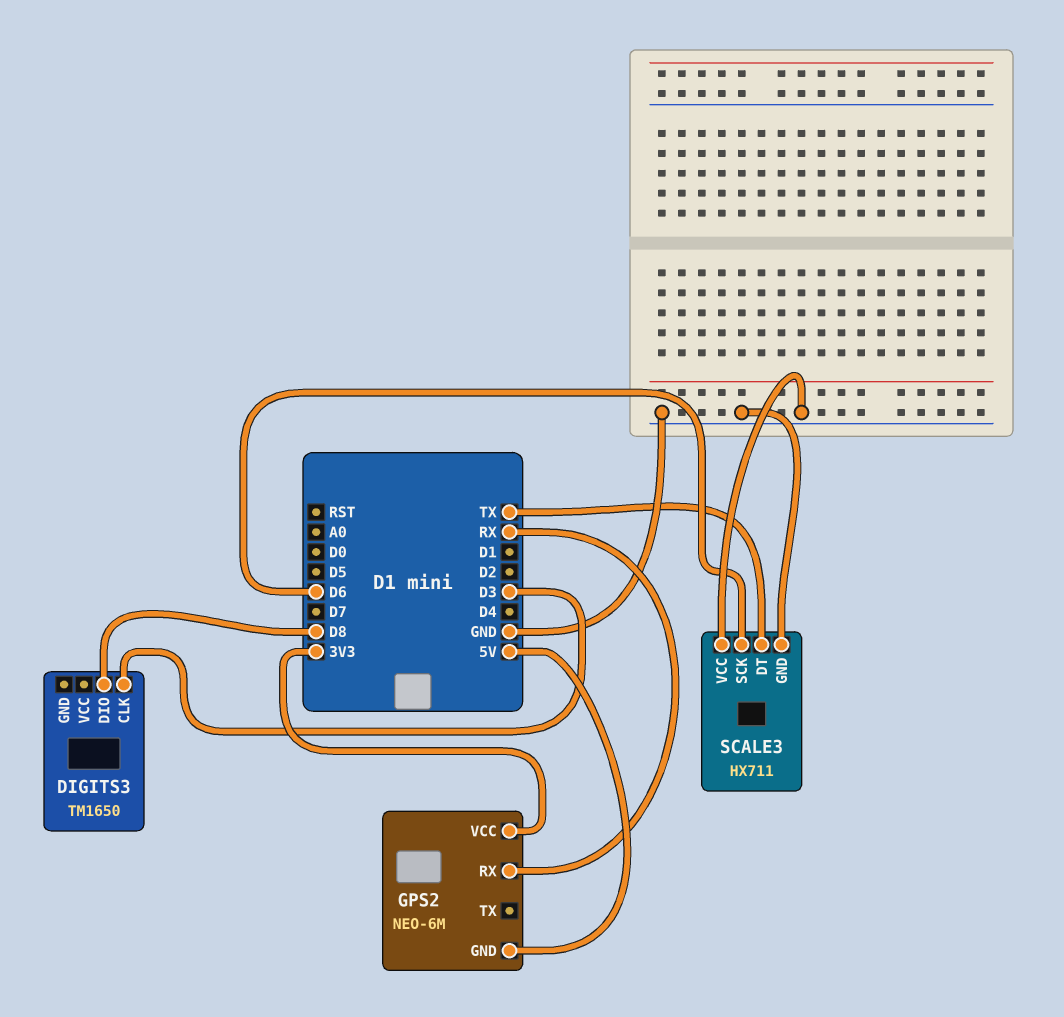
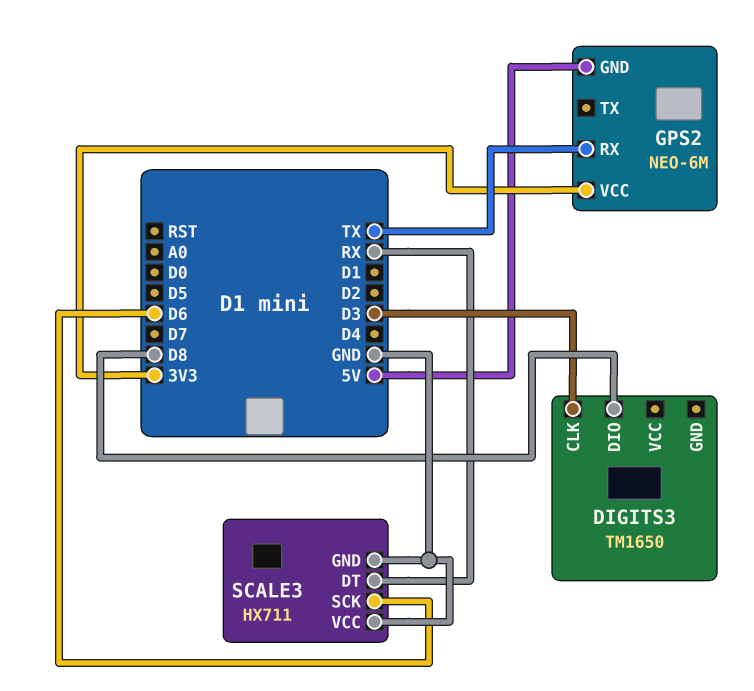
GPS2 pin RX: RX -> TX
SCALE3 pin DT: TX -> RX

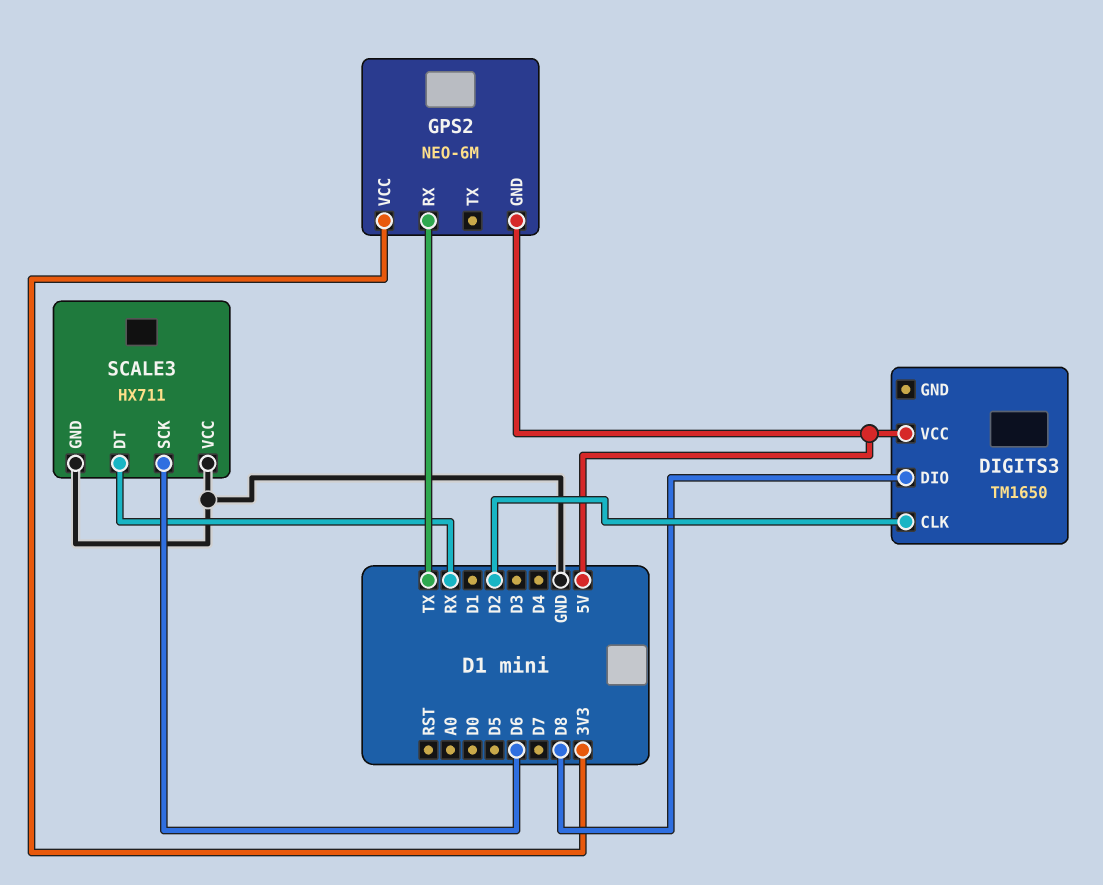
DIGITS3 pin CLK: D3 -> D2
DIGITS3 pin VCC: none -> 5V

